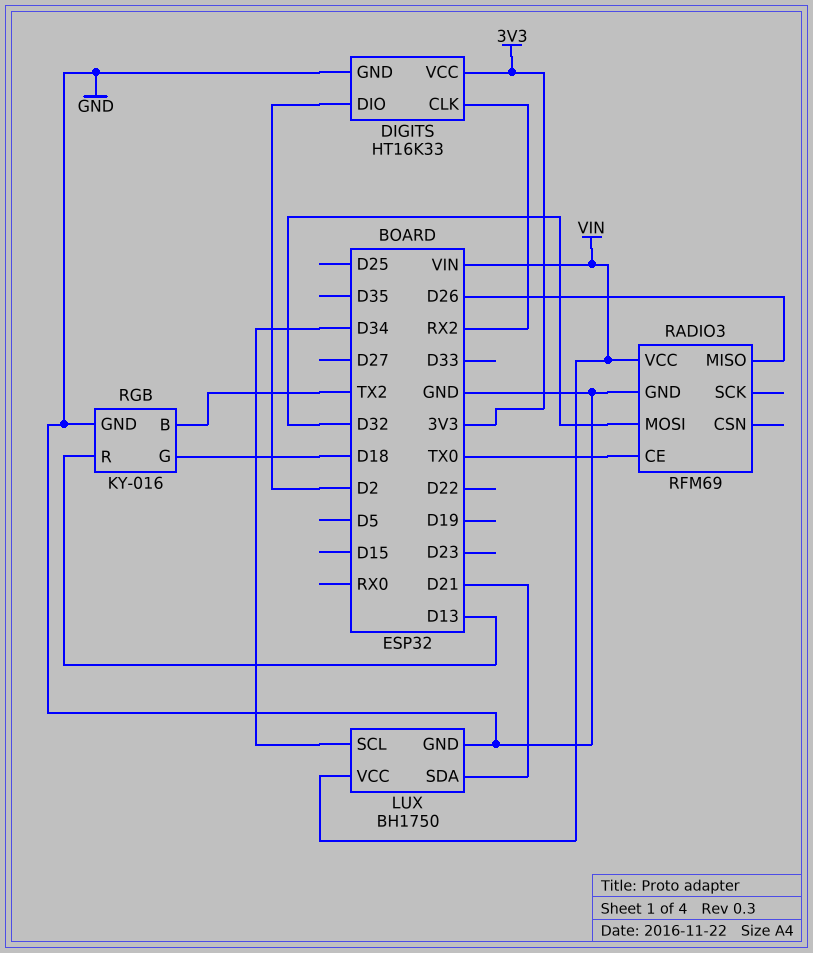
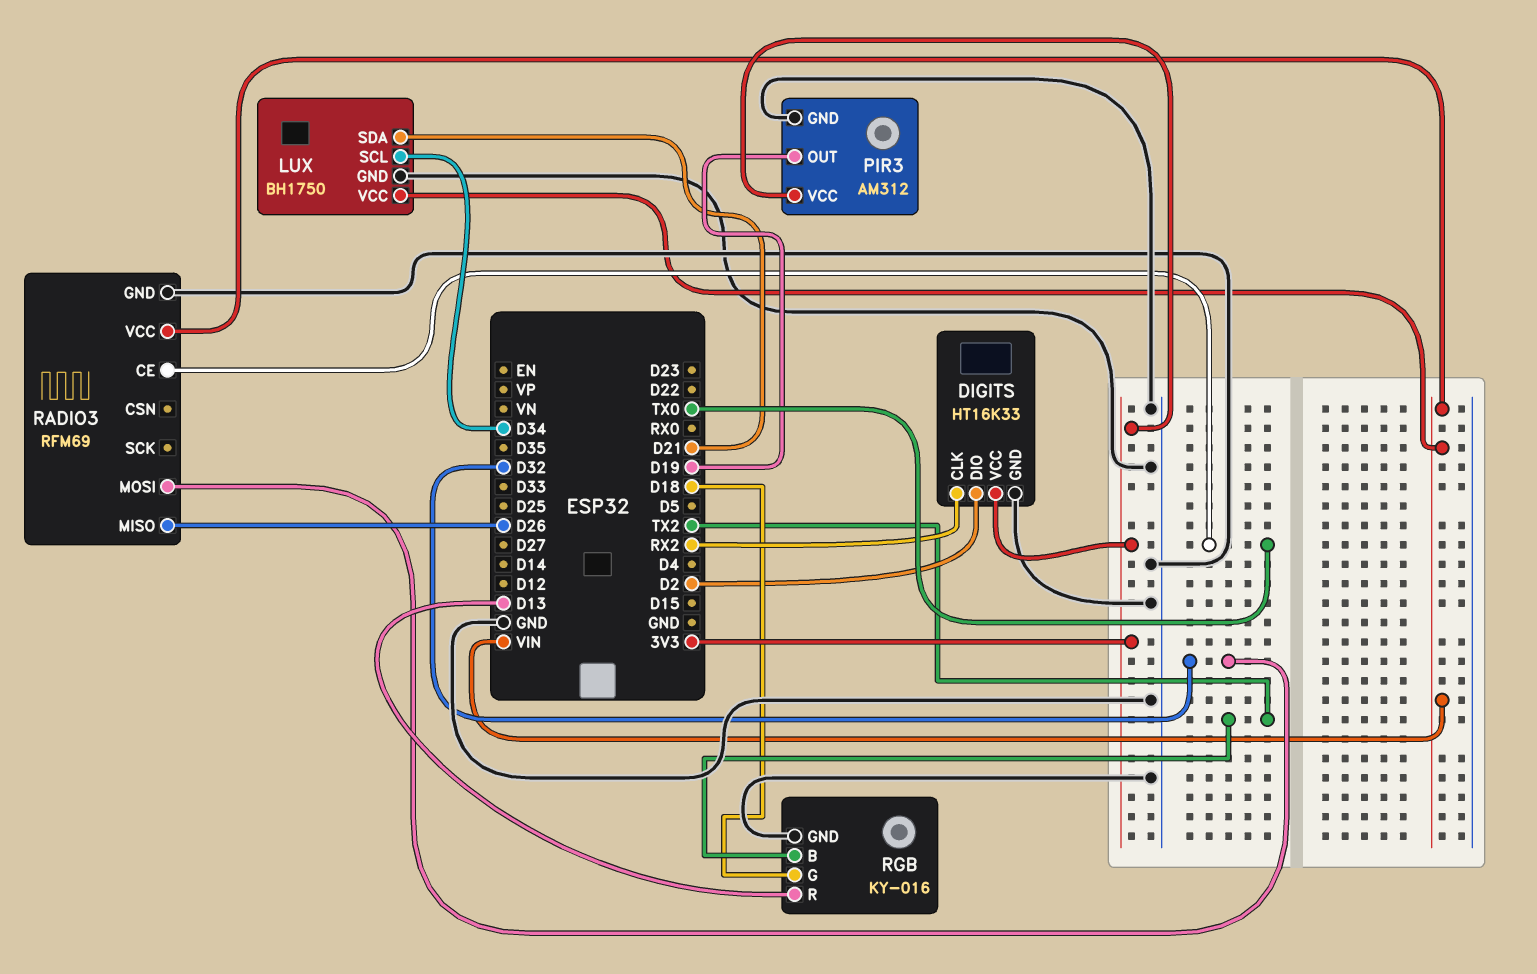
PIR3: none -> AM312
PIR3 pin GND: none -> GND
PIR3 pin OUT: none -> D19
PIR3 pin VCC: none -> 3V3

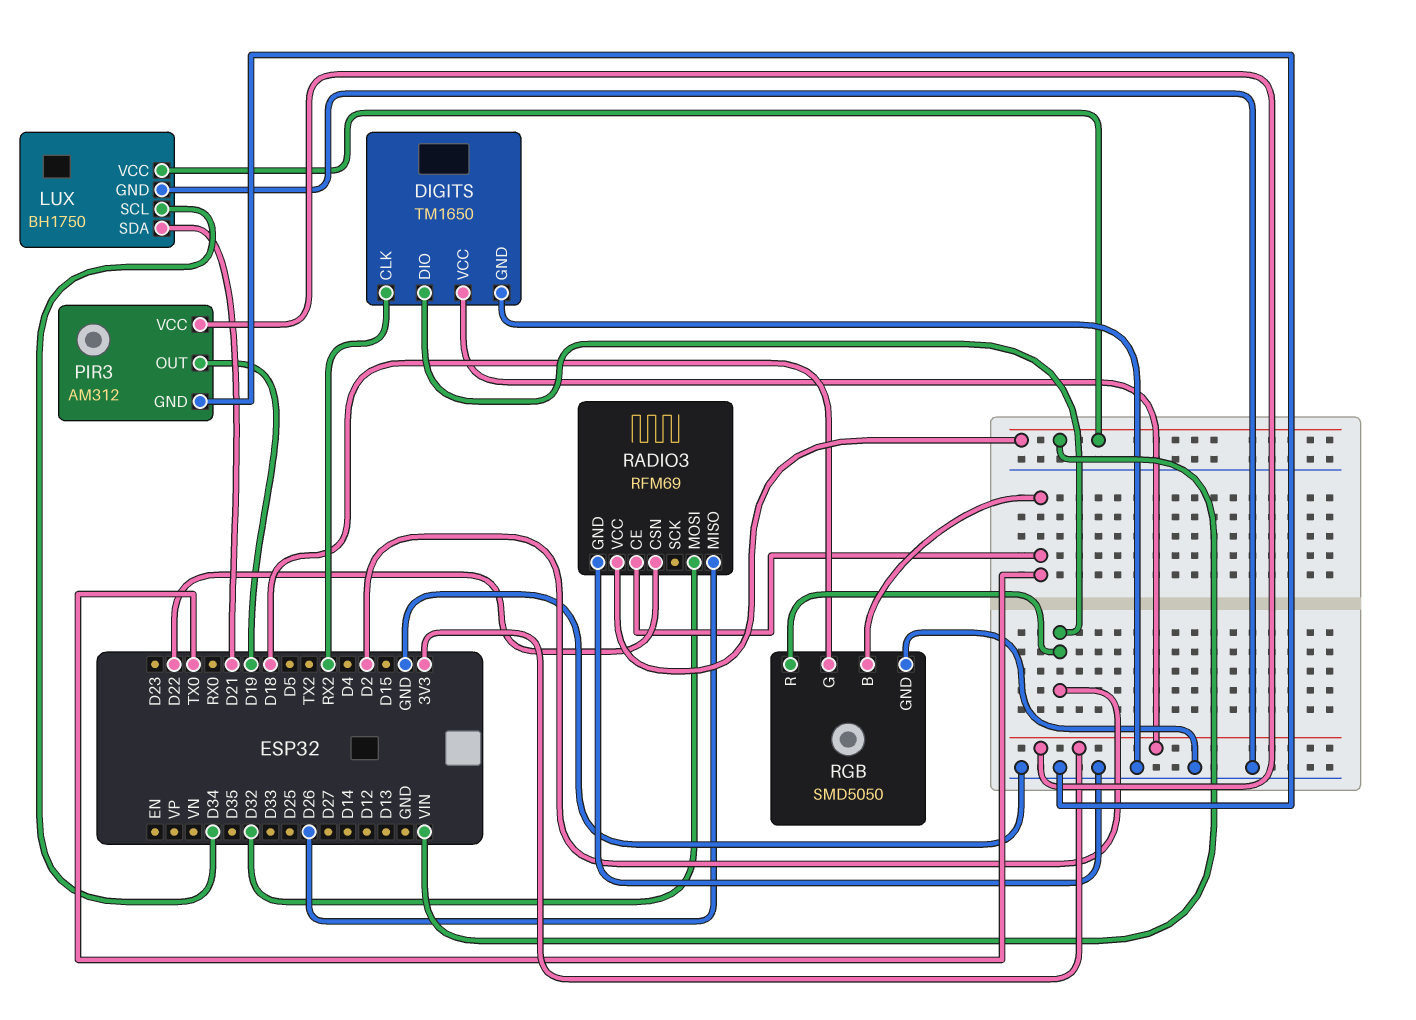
DIGITS: HT16K33 -> TM1650
RADIO3 pin CSN: none -> D22
RGB: KY-016 -> SMD5050
RGB pin B: TX2 -> TX0
RGB pin R: D13 -> D2

